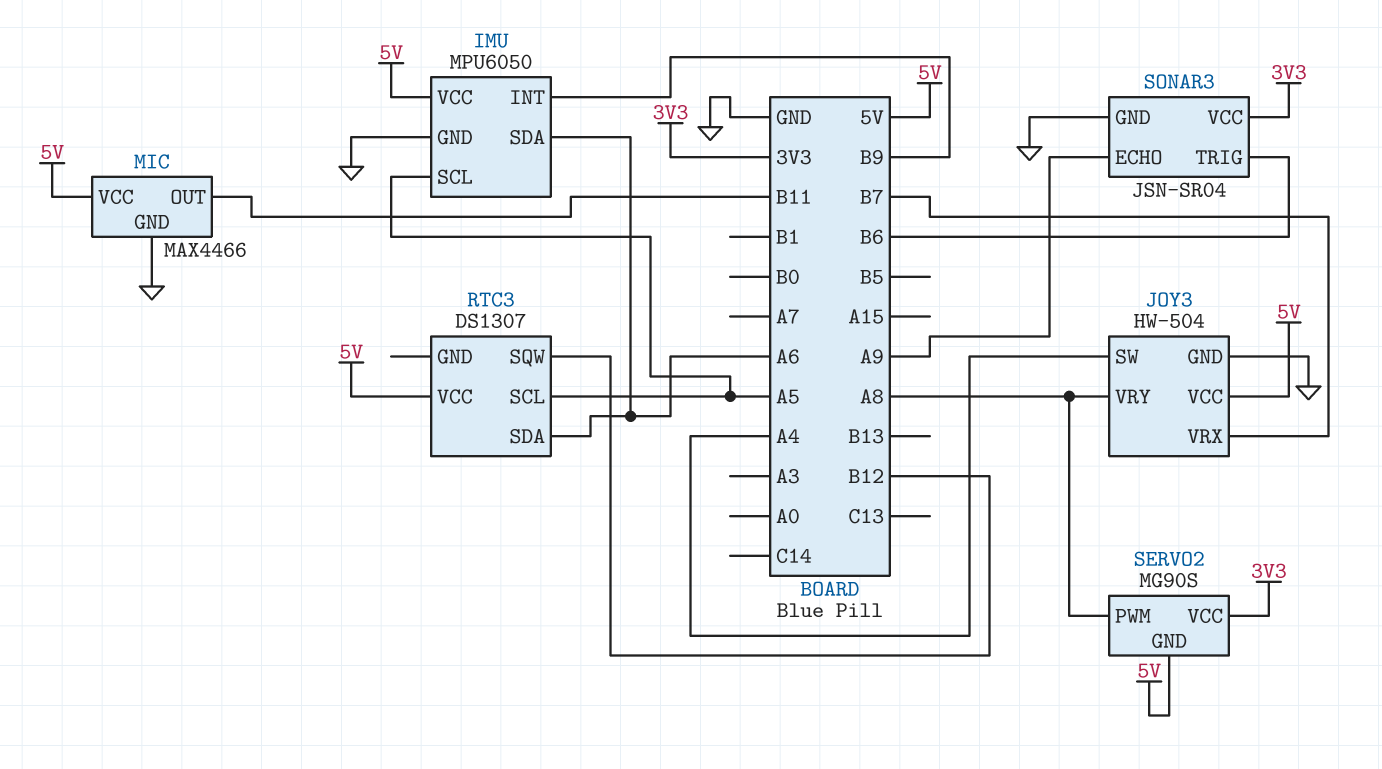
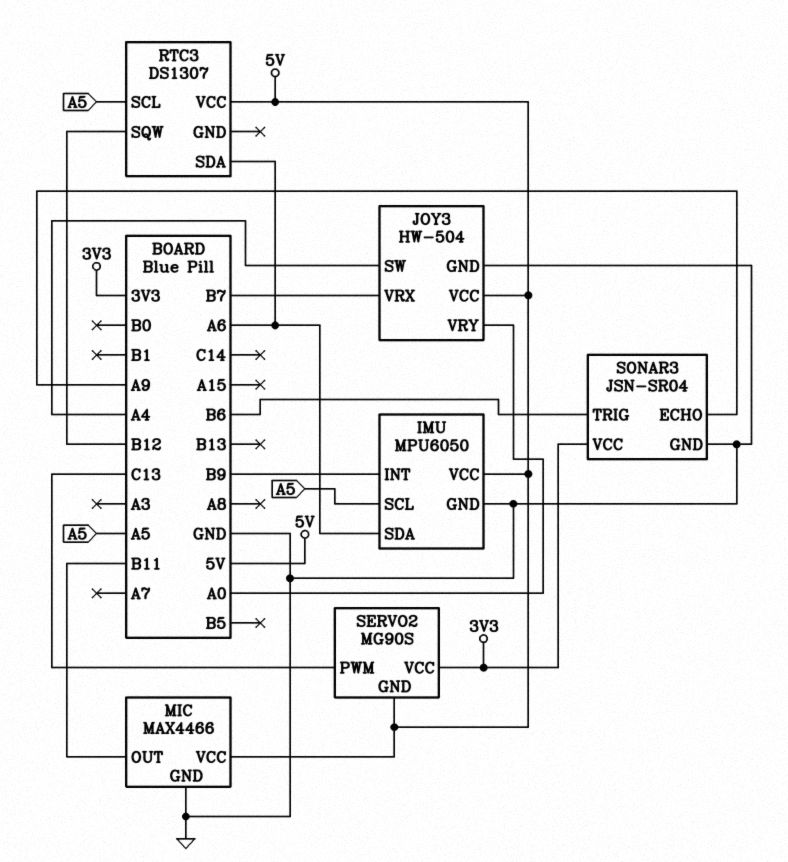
JOY3 pin VRY: A8 -> A0
SERVO2 pin PWM: A8 -> C13

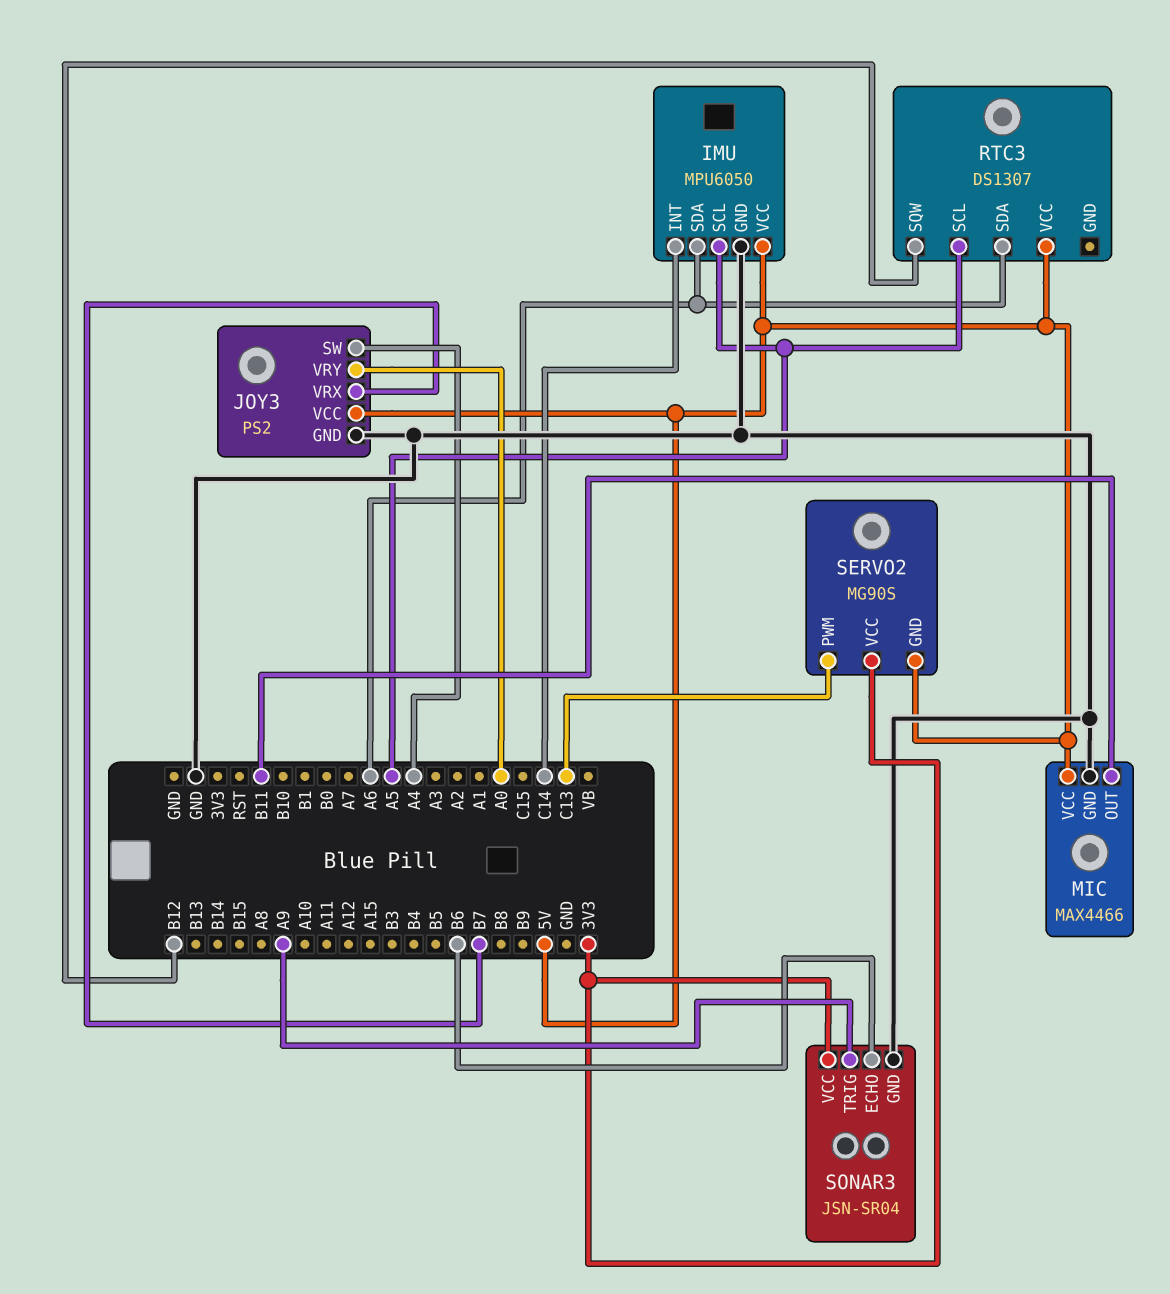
IMU pin INT: B9 -> C14
JOY3: HW-504 -> PS2
SONAR3 pin ECHO: A9 -> B6
SONAR3 pin TRIG: B6 -> A9

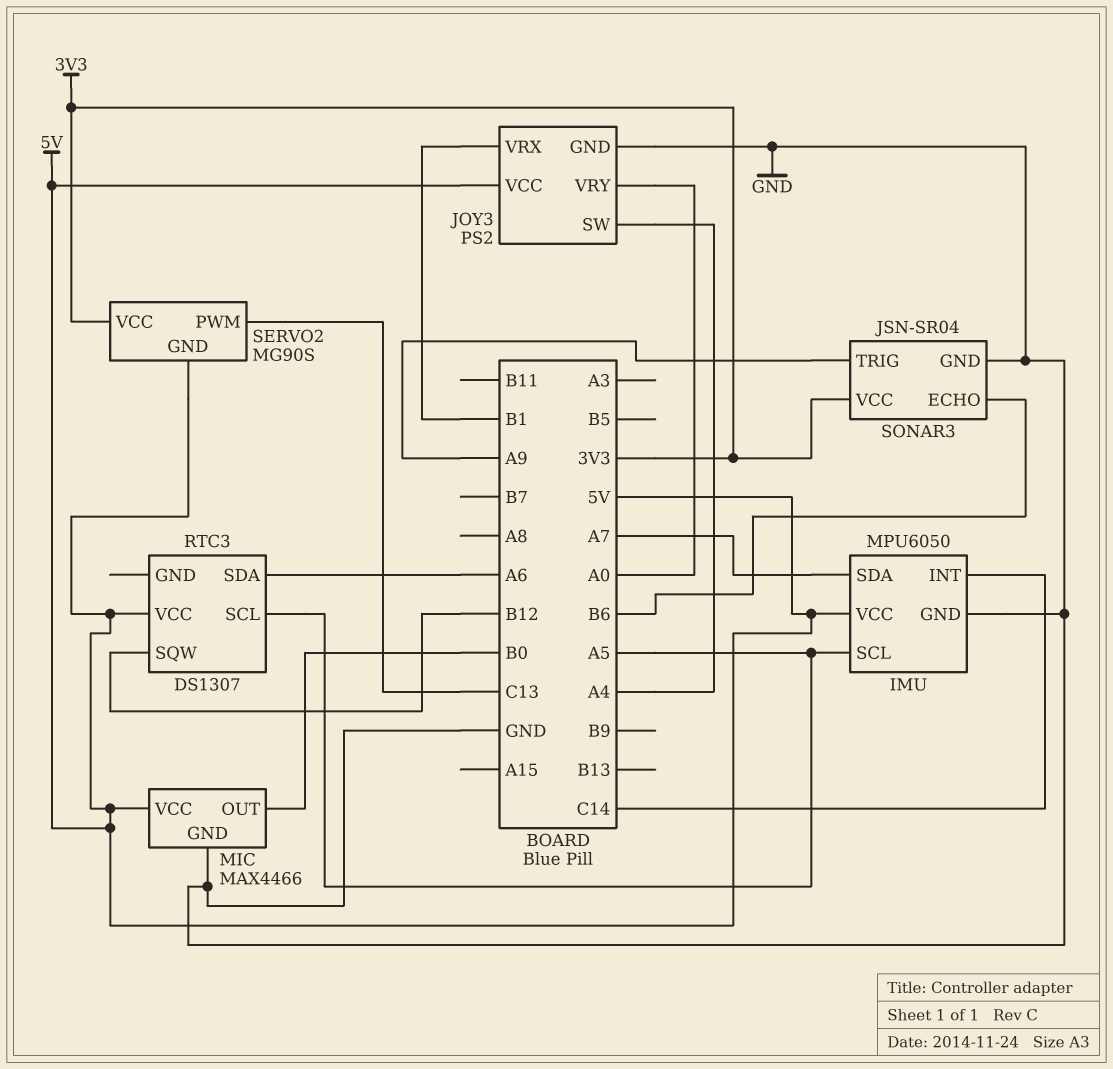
IMU pin SDA: A6 -> A7
JOY3 pin VRX: B7 -> B1
MIC pin OUT: B11 -> B0

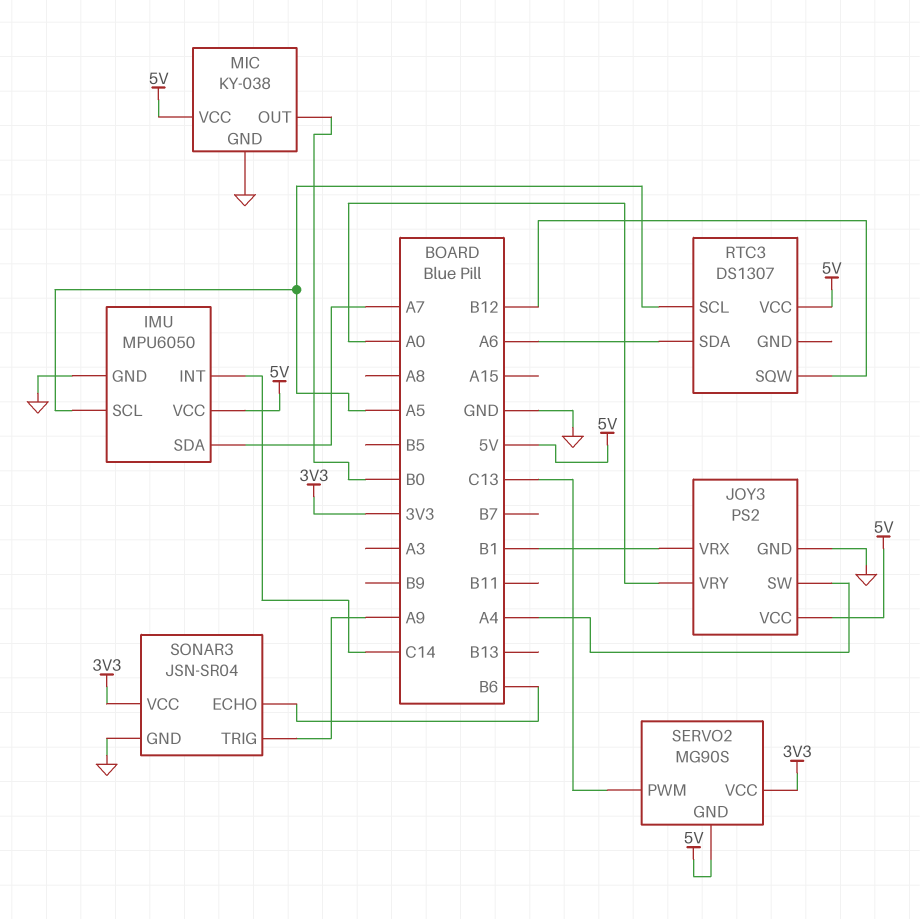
MIC: MAX4466 -> KY-038

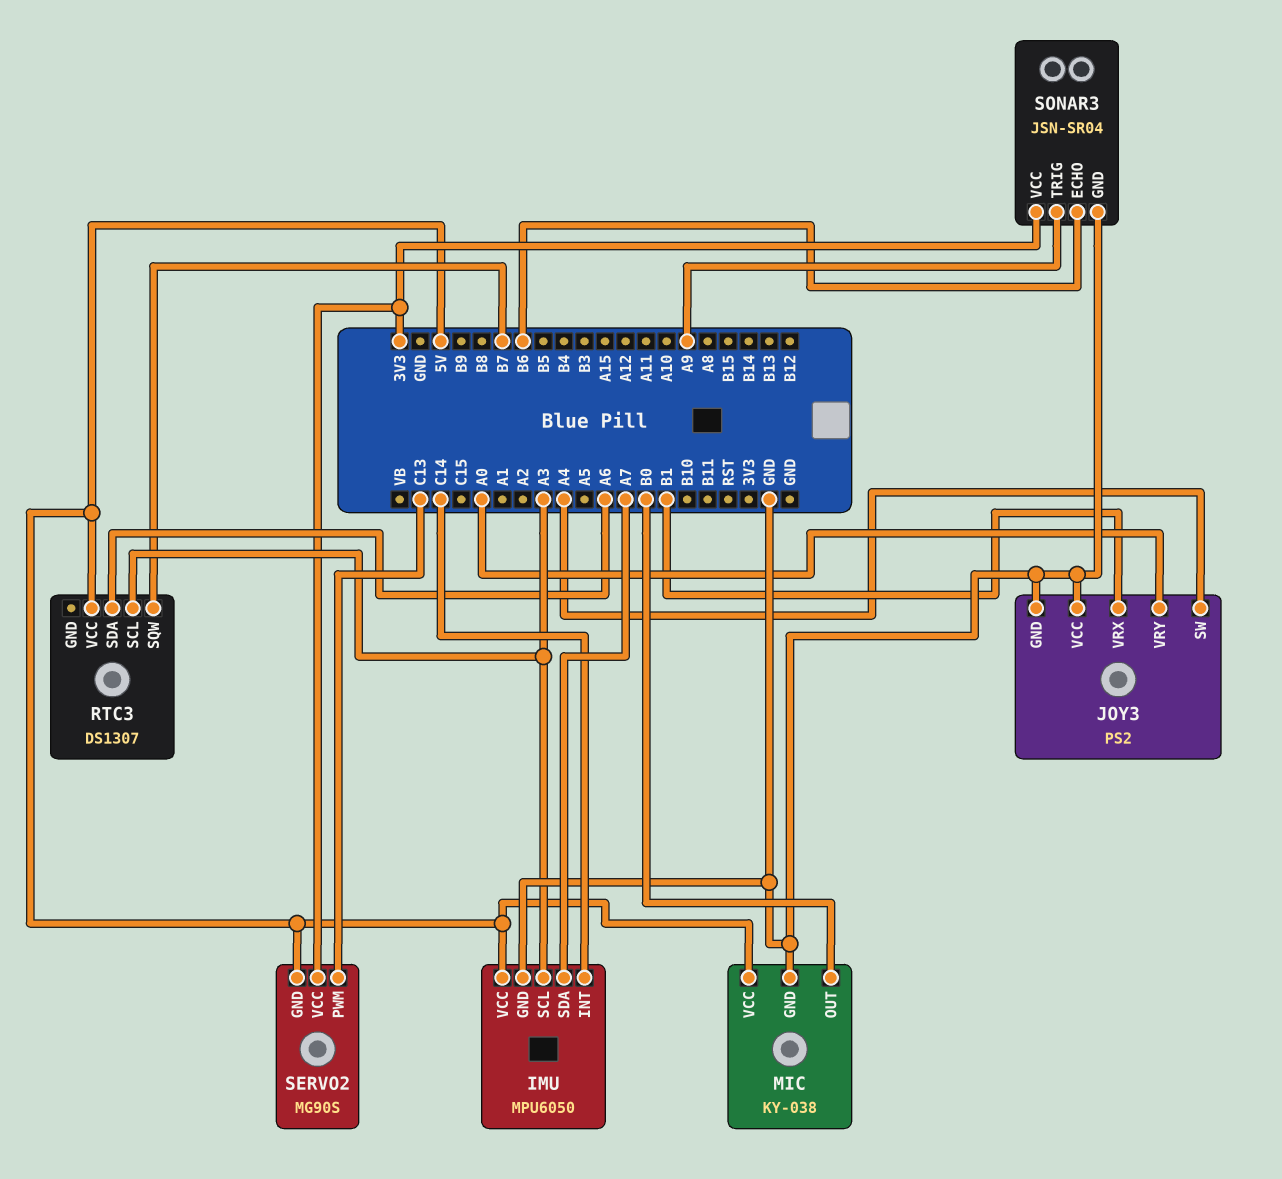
IMU pin SCL: A5 -> A3
JOY3 pin VCC: 5V -> GND
RTC3 pin SCL: A5 -> A3
RTC3 pin SQW: B12 -> B7

